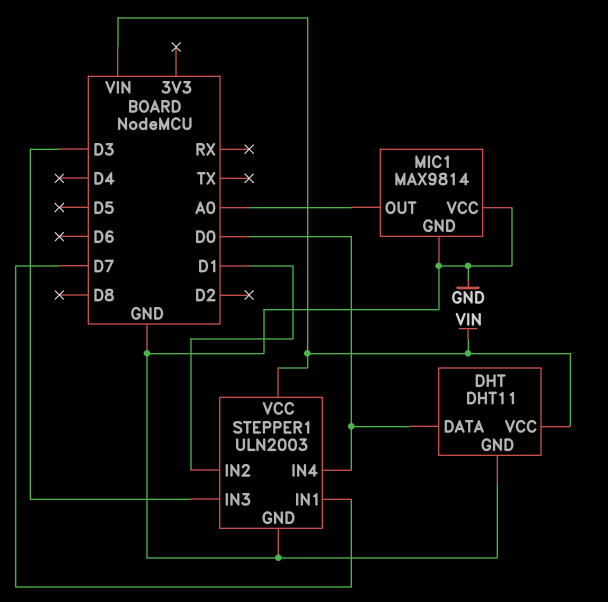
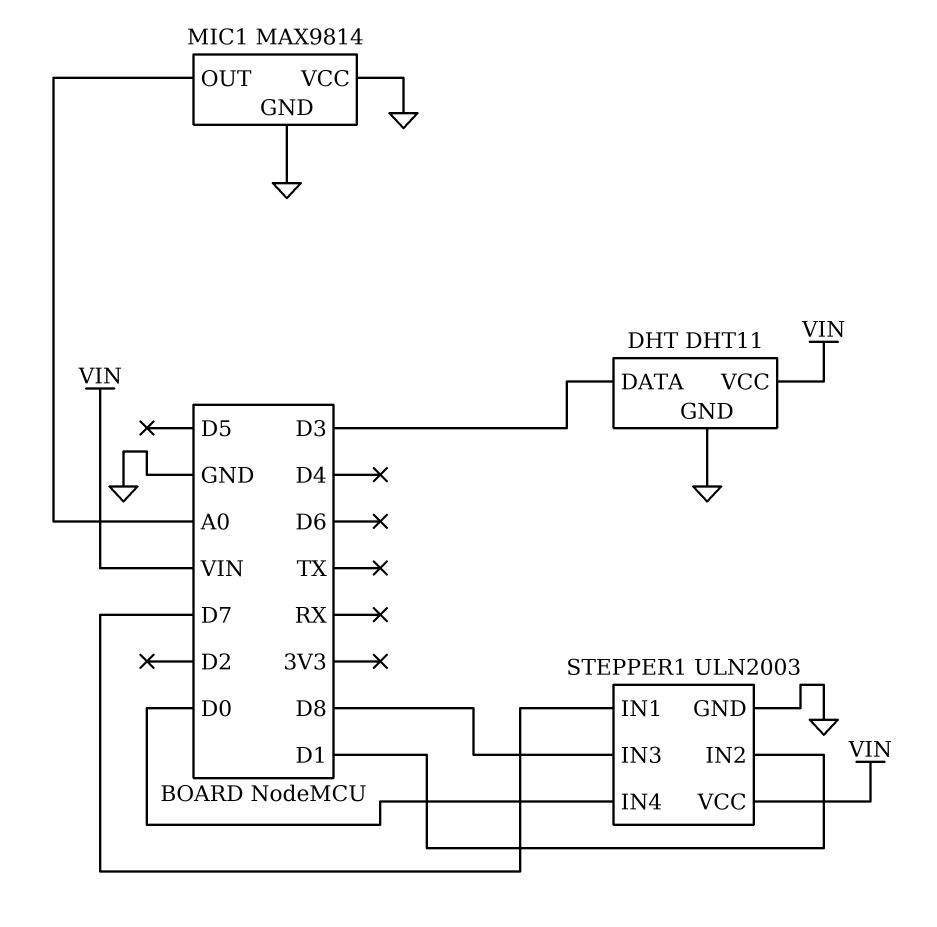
DHT pin DATA: D0 -> D3
STEPPER1 pin IN3: D3 -> D8

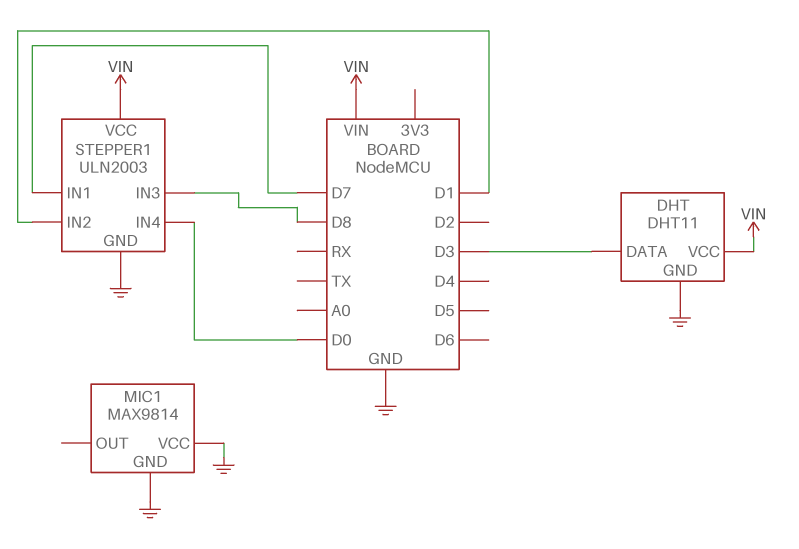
MIC1 pin OUT: A0 -> none

